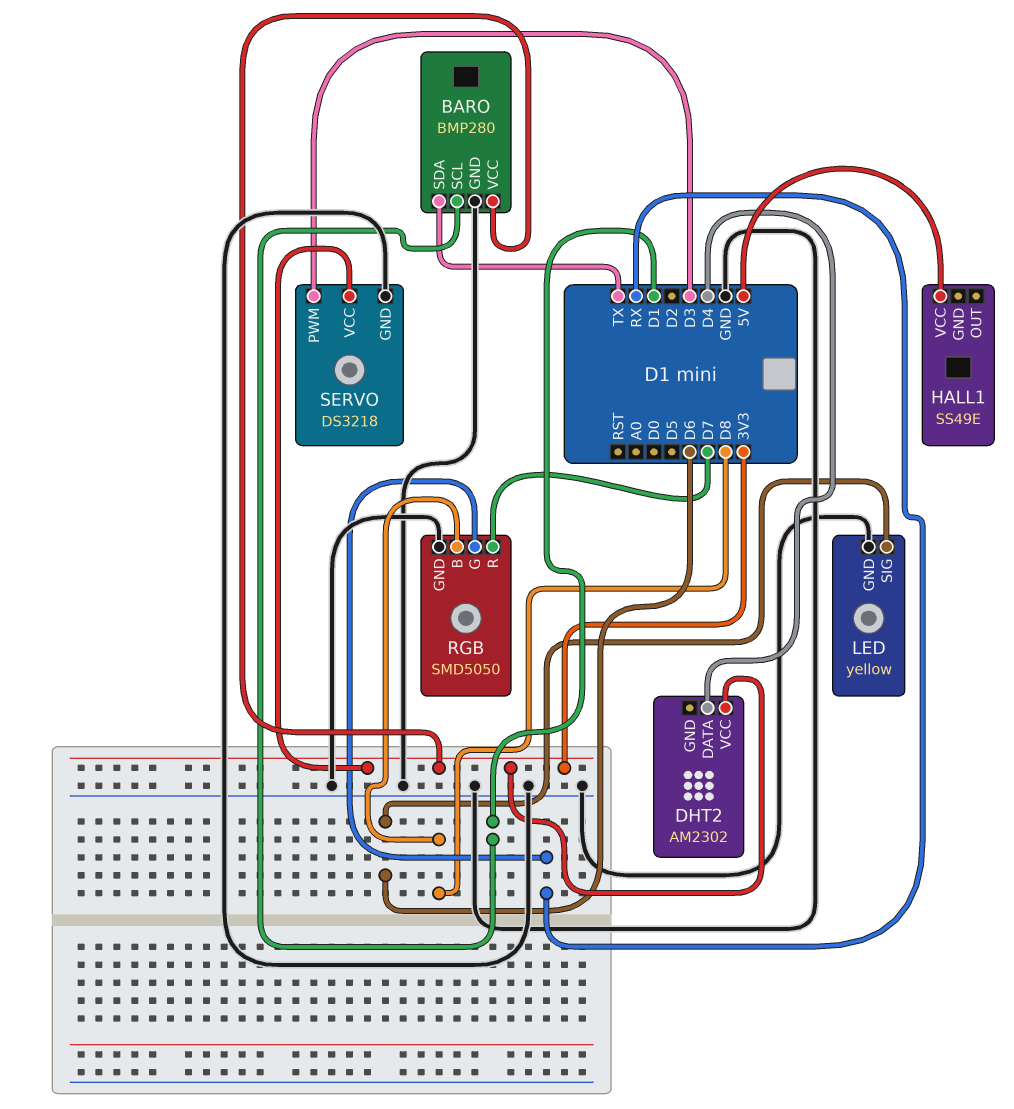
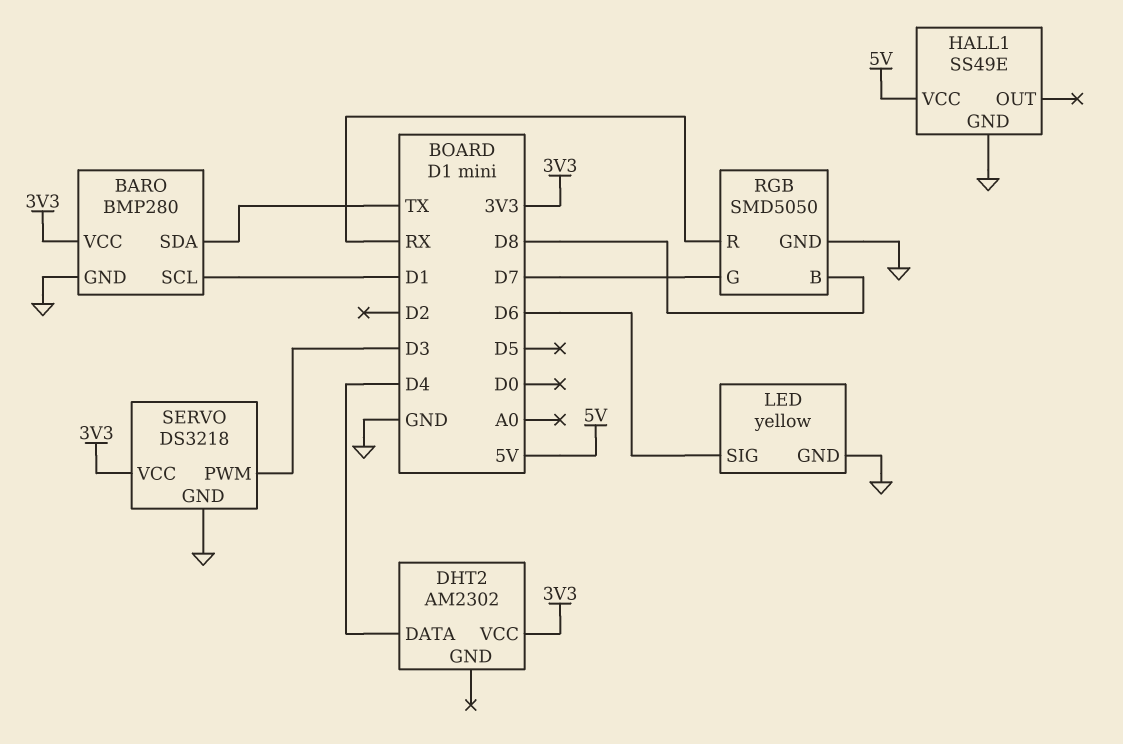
HALL1 pin GND: none -> GND
RGB pin G: RX -> D7
RGB pin R: D7 -> RX

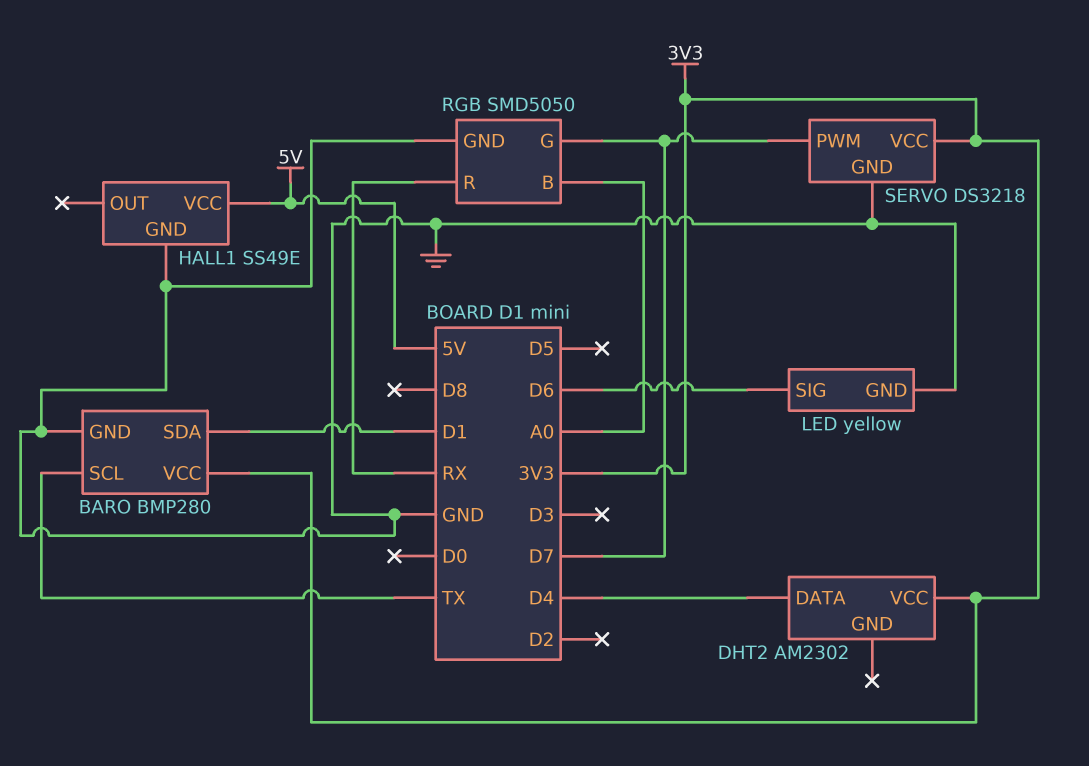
BARO pin SCL: D1 -> TX
BARO pin SDA: TX -> D1
RGB pin B: D8 -> A0
SERVO pin PWM: D3 -> D7

